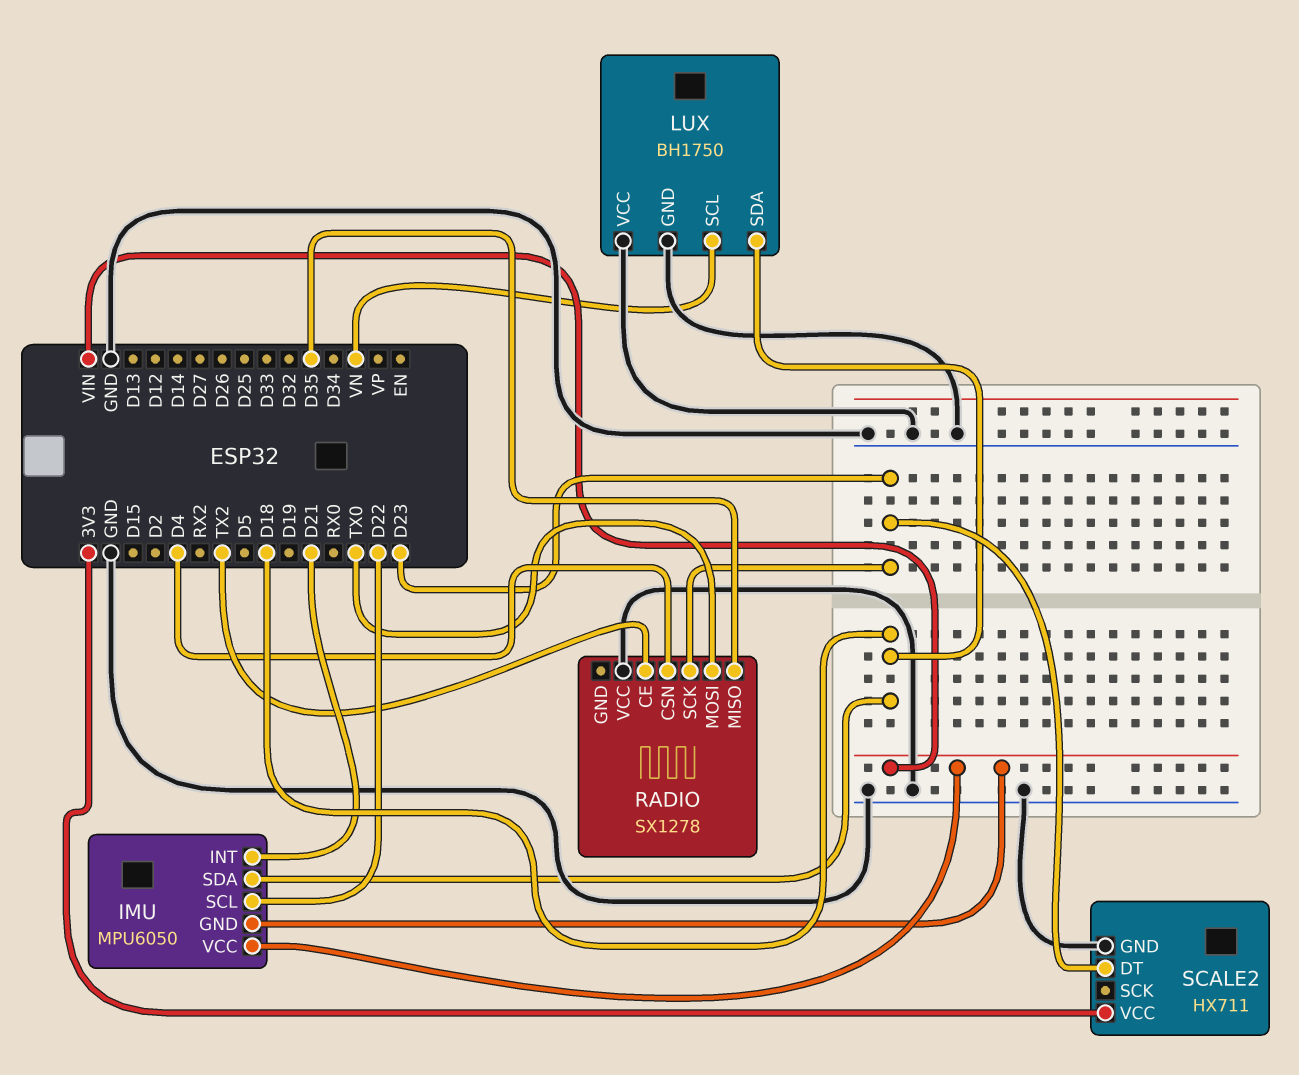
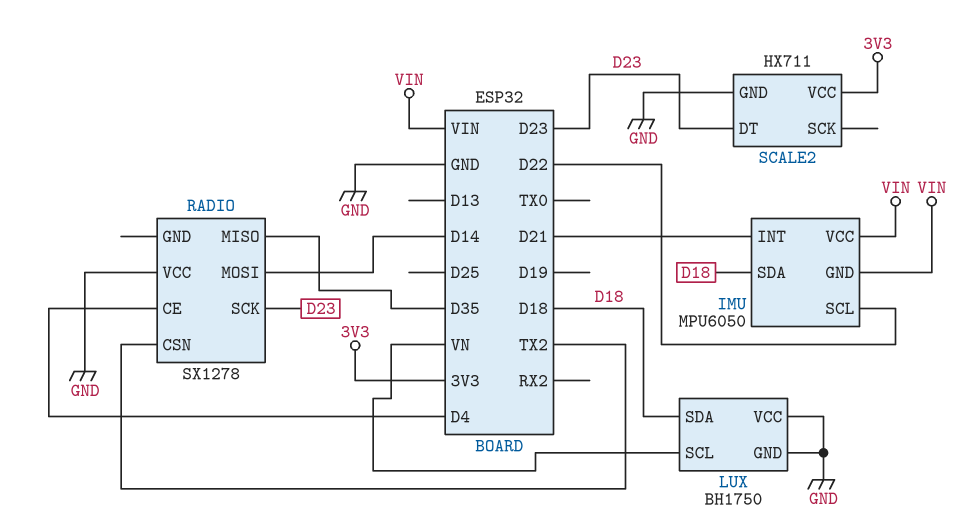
RADIO pin CE: TX2 -> D4
RADIO pin CSN: D4 -> TX2
RADIO pin MOSI: TX0 -> D14

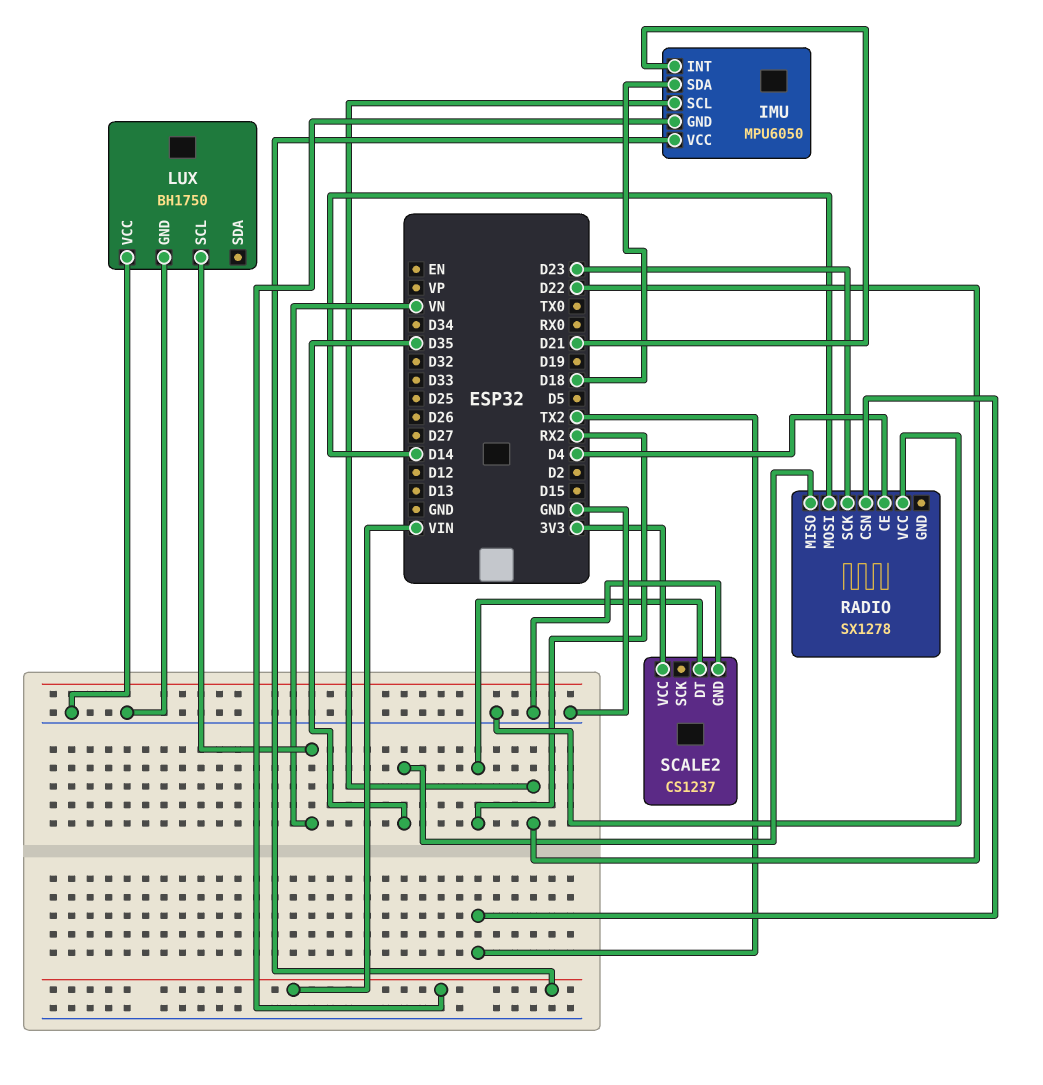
LUX pin SDA: D18 -> none
SCALE2: HX711 -> CS1237
SCALE2 pin DT: D23 -> RX2

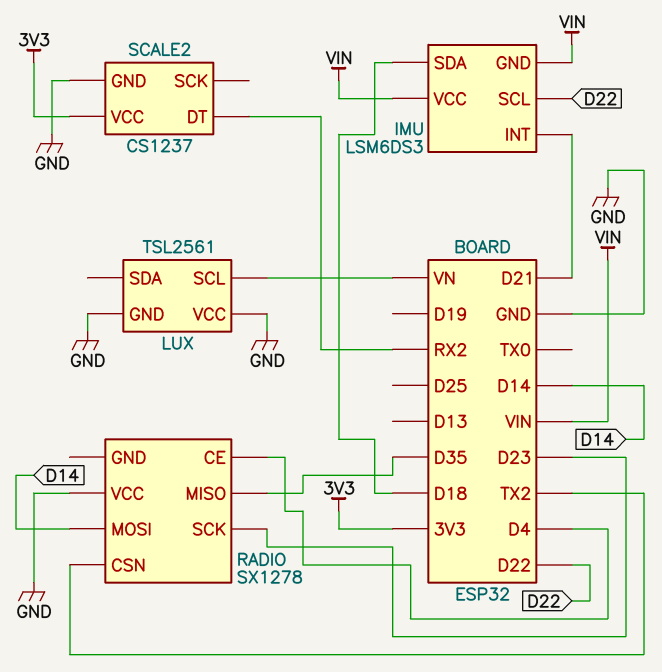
IMU: MPU6050 -> LSM6DS3
LUX: BH1750 -> TSL2561

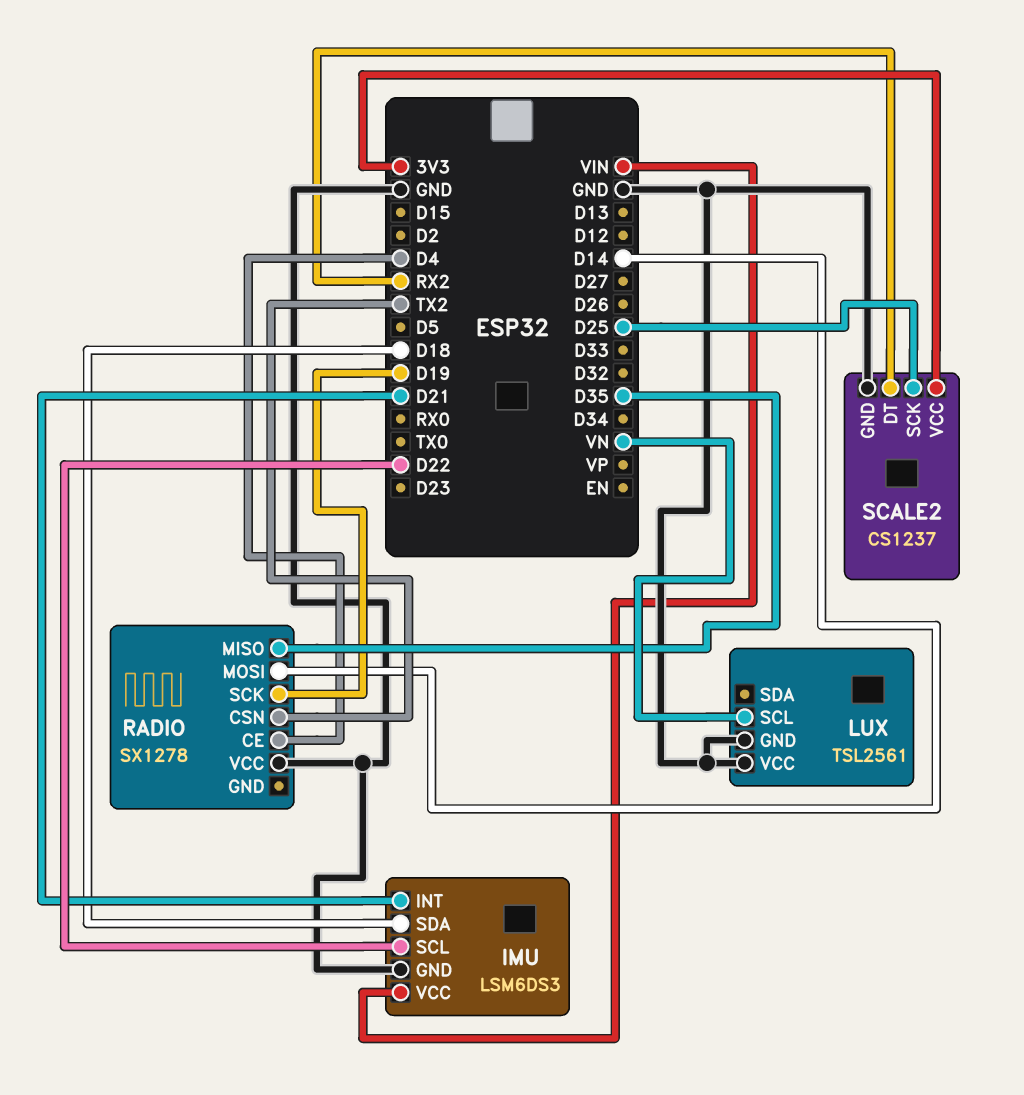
IMU pin GND: VIN -> GND
RADIO pin SCK: D23 -> D19
SCALE2 pin SCK: none -> D25

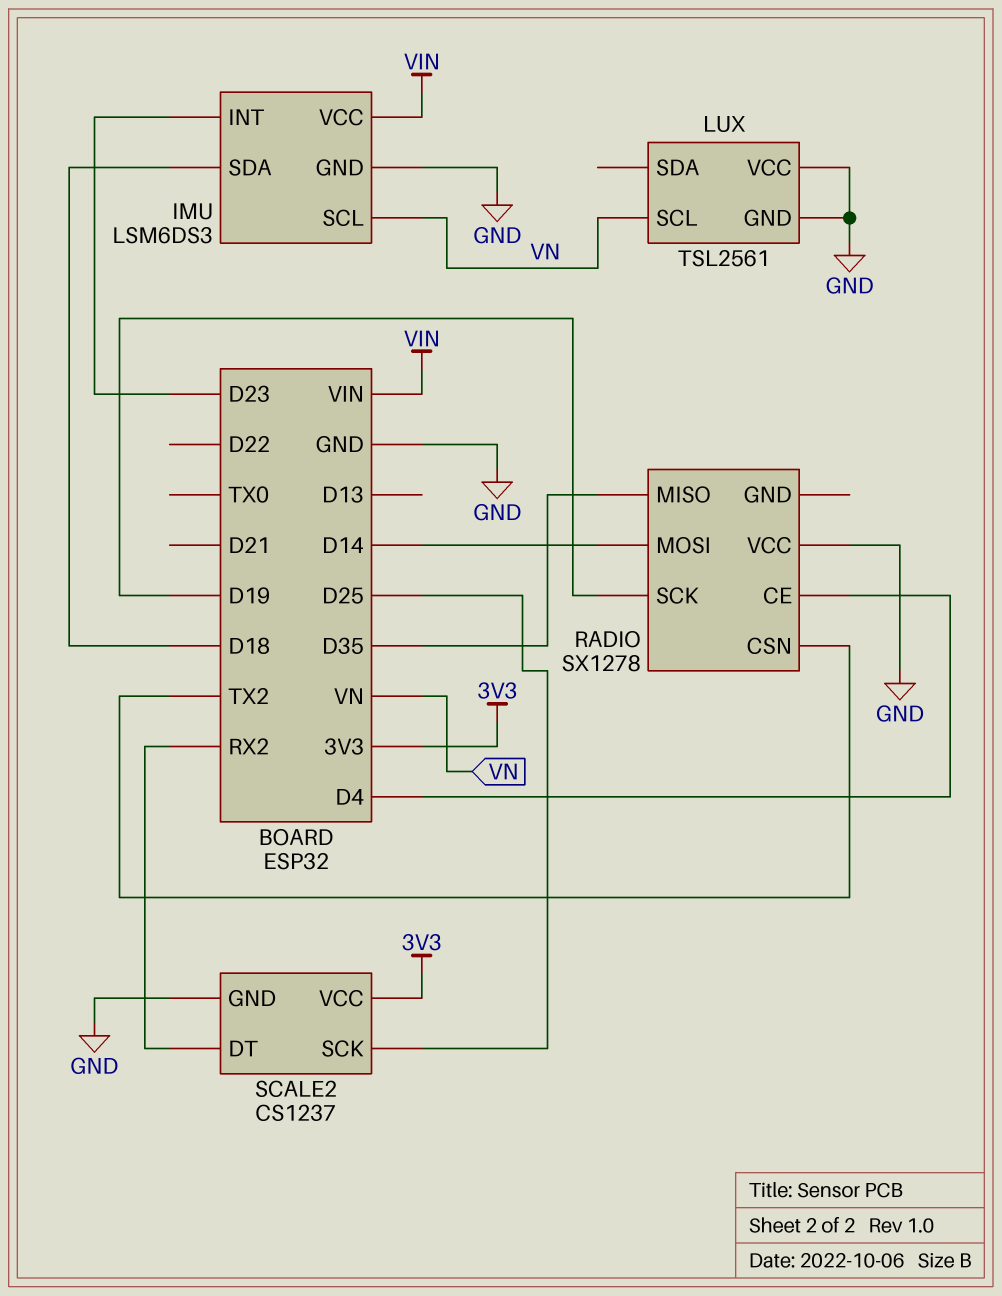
IMU pin INT: D21 -> D23
IMU pin SCL: D22 -> VN

